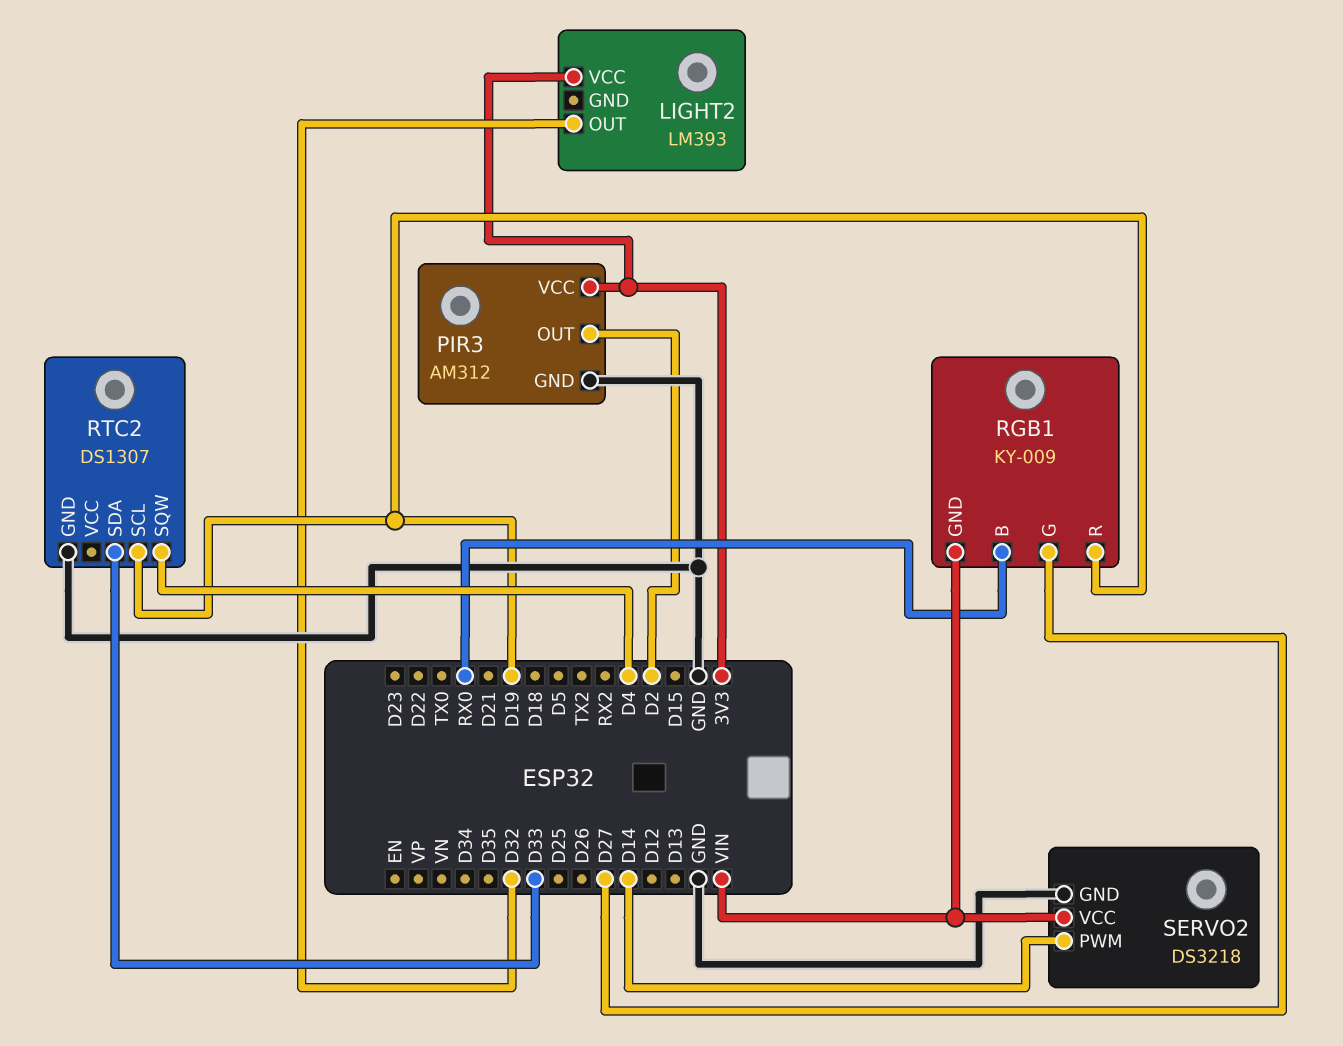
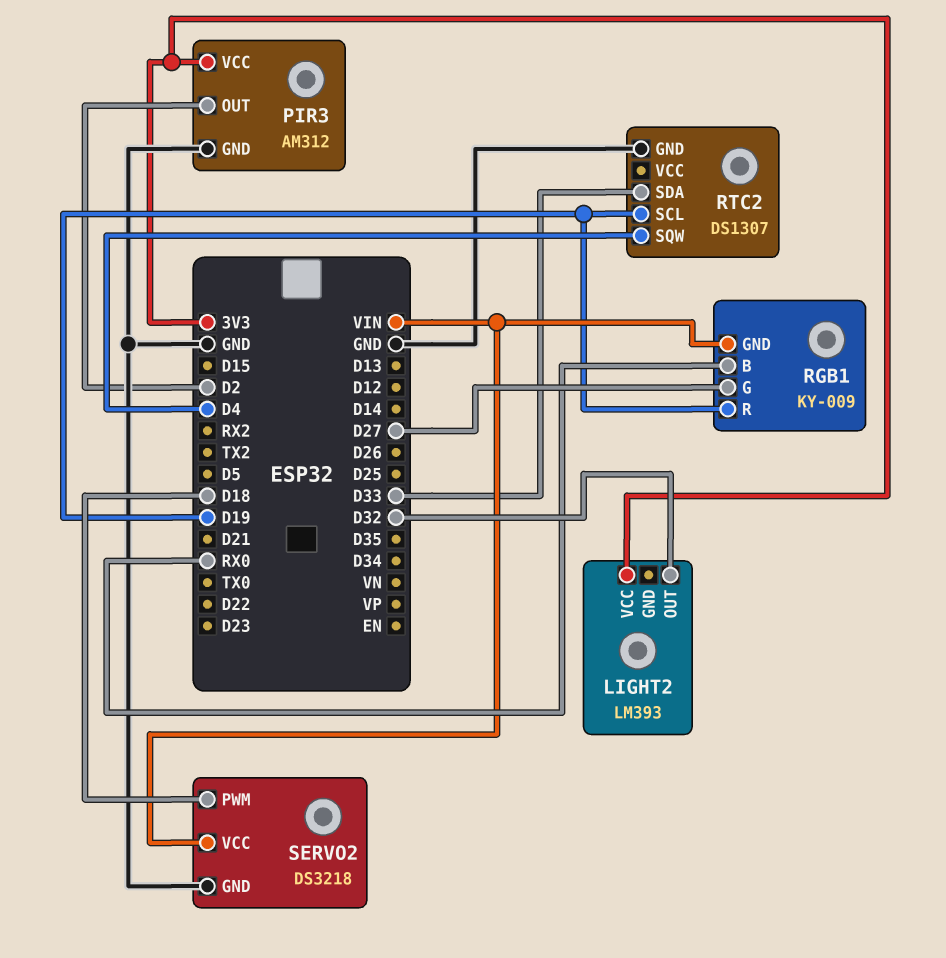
SERVO2 pin PWM: D14 -> D18

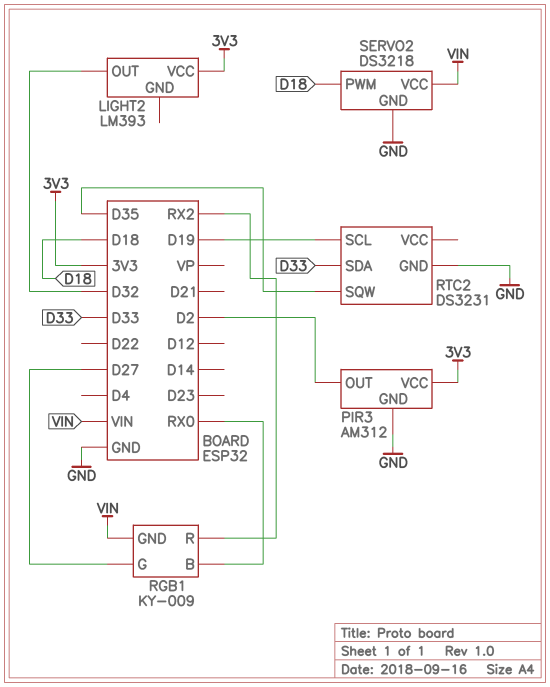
RGB1 pin R: D19 -> RX2
RTC2: DS1307 -> DS3231
RTC2 pin SQW: D4 -> D35

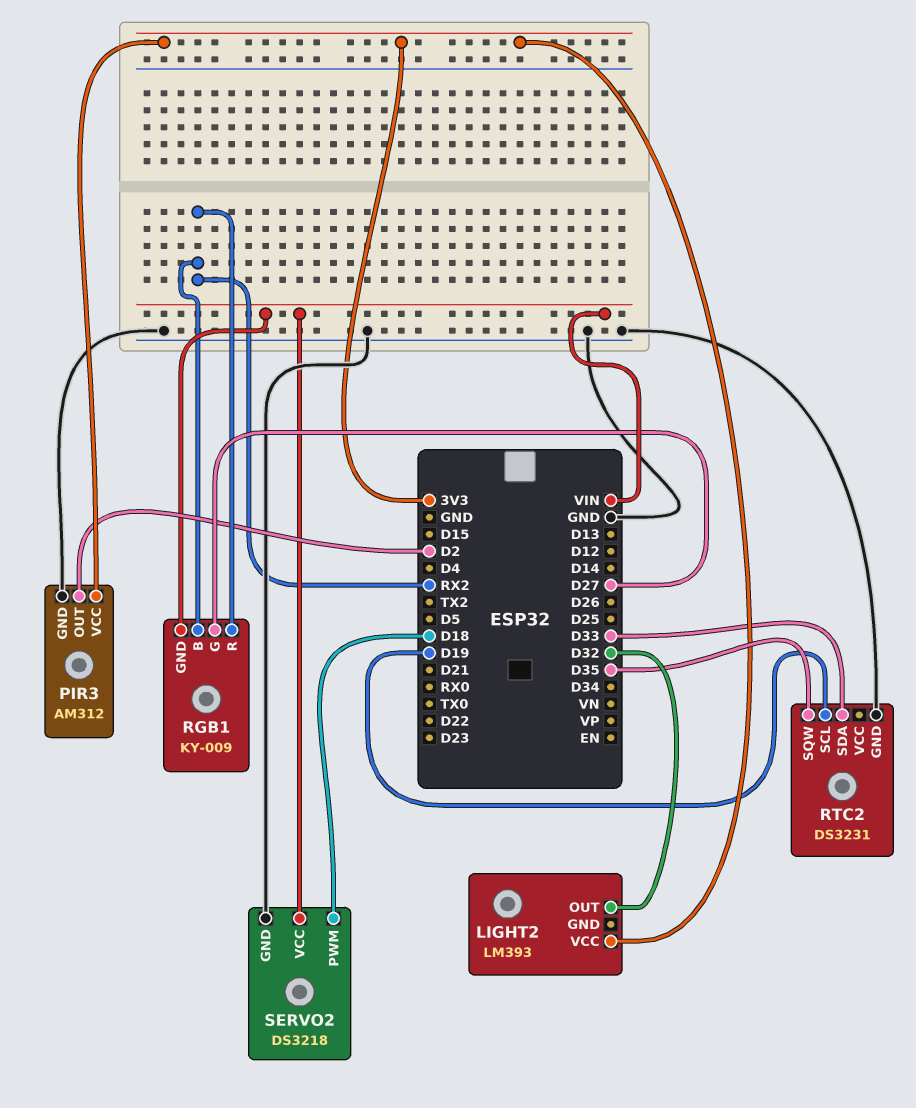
RGB1 pin B: RX0 -> RX2

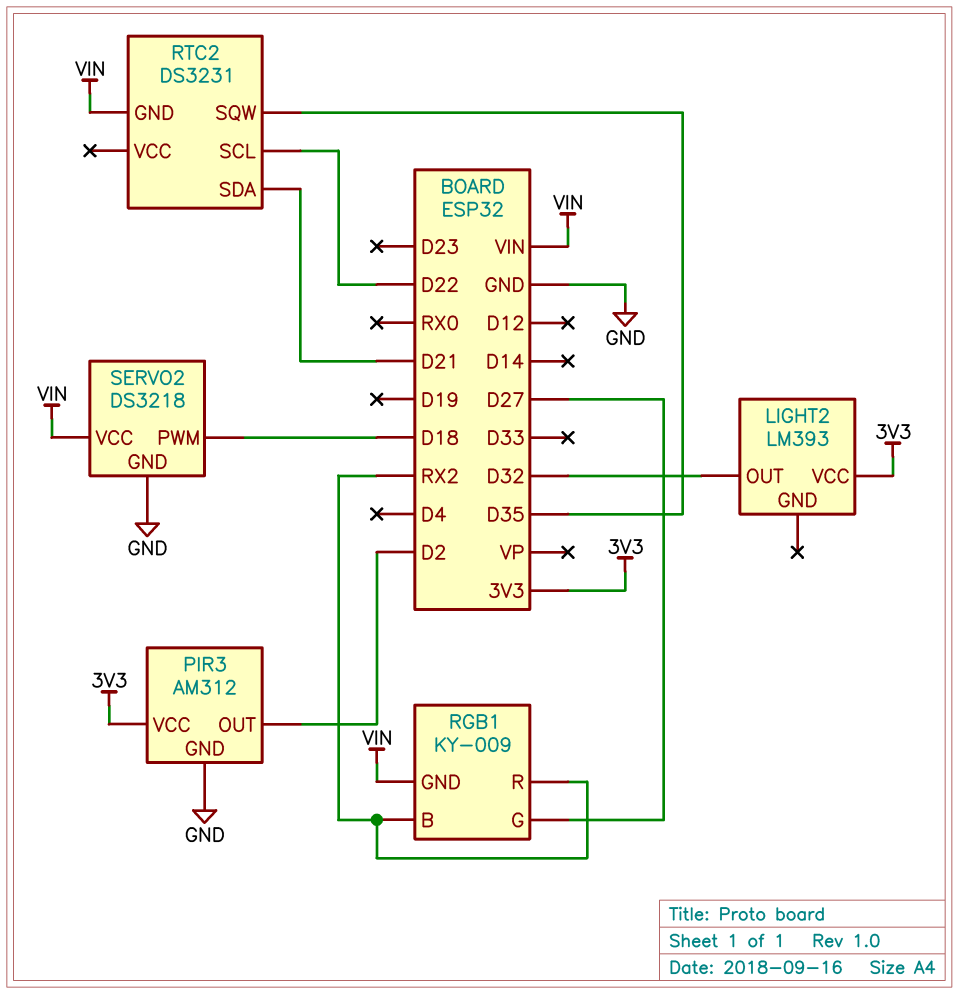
RTC2 pin GND: GND -> VIN
RTC2 pin SCL: D19 -> D22
RTC2 pin SDA: D33 -> D21

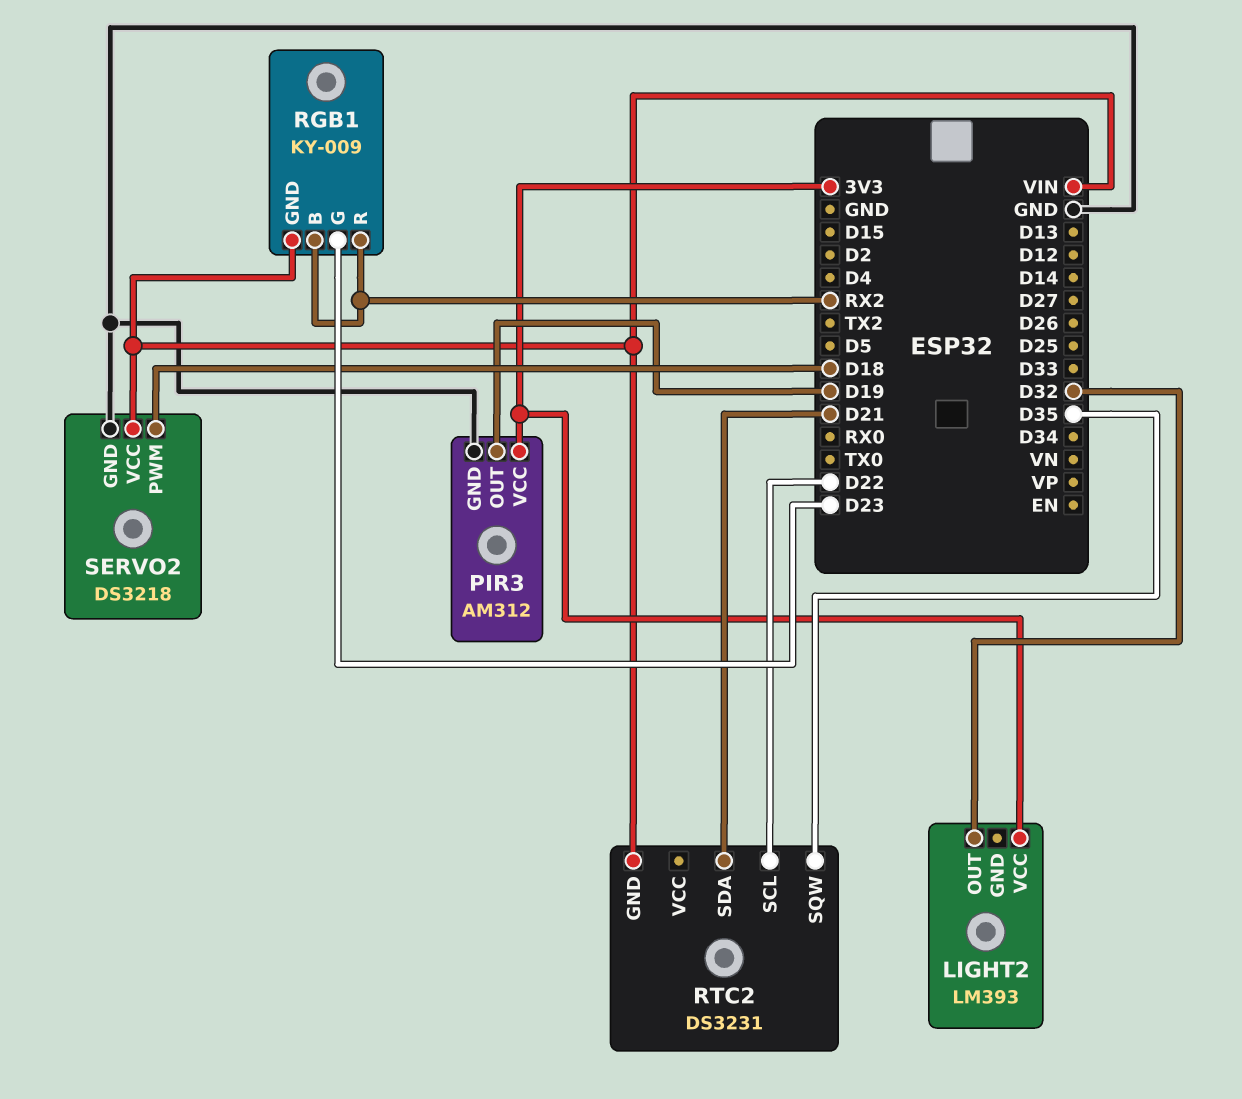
PIR3 pin OUT: D2 -> D19
RGB1 pin G: D27 -> D23

